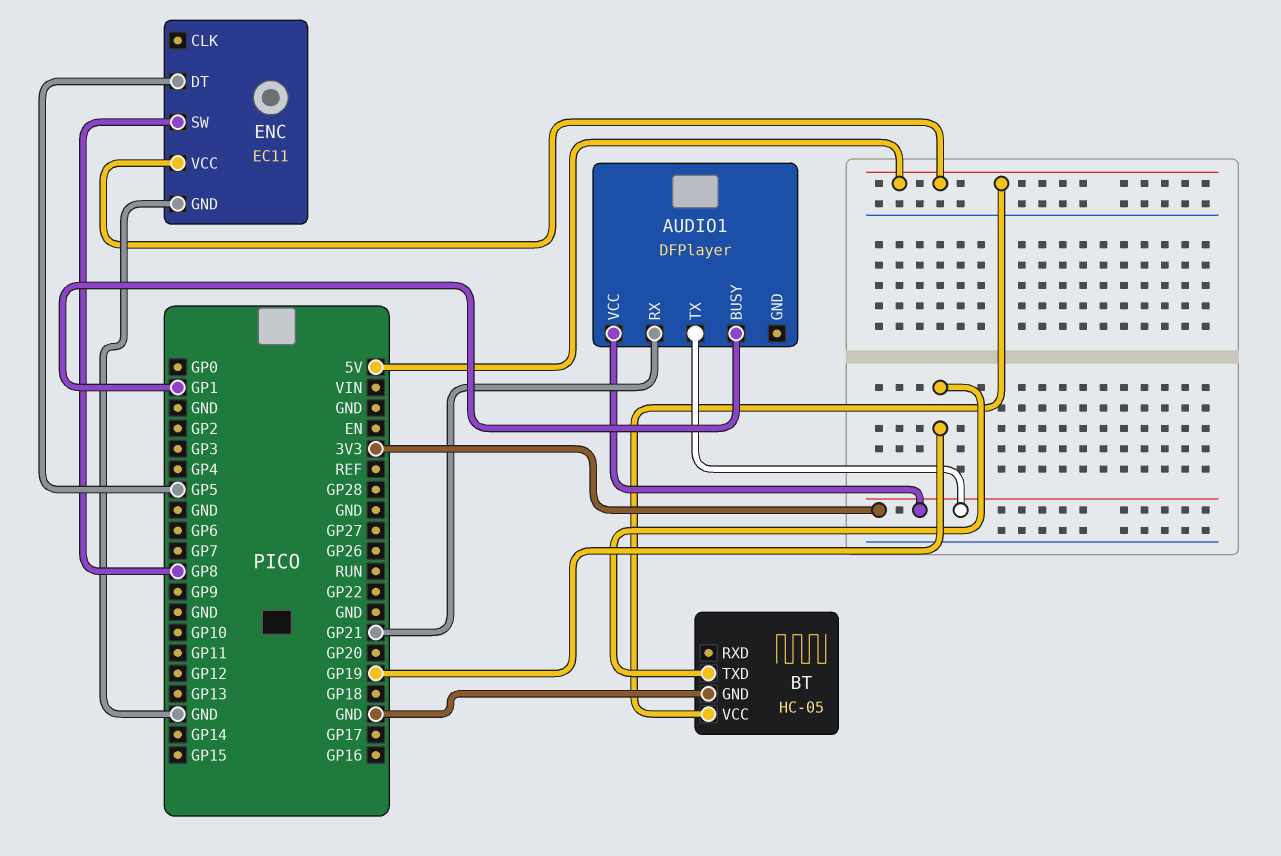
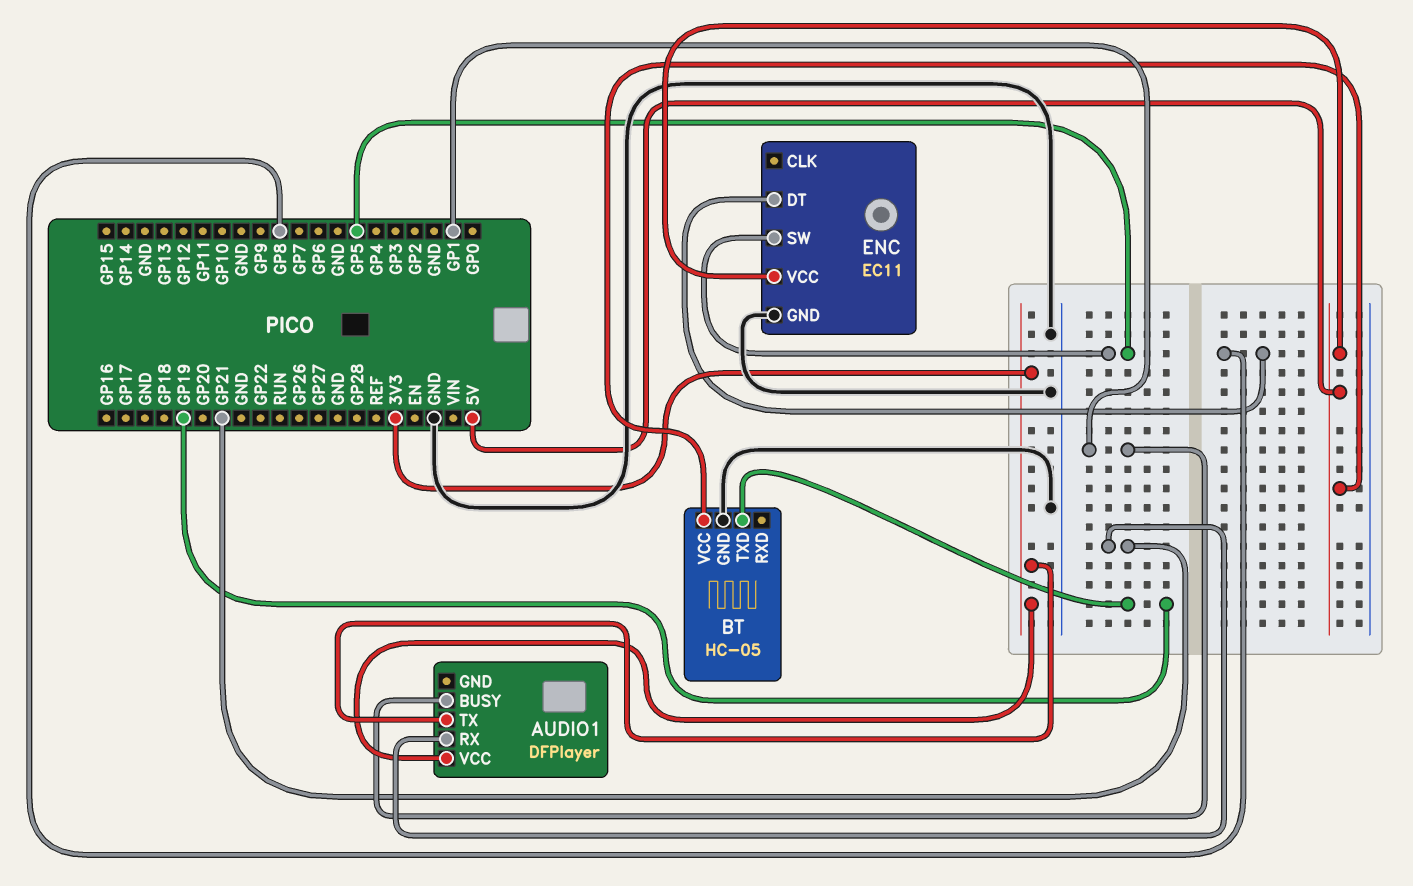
ENC pin DT: GP5 -> GP8
ENC pin SW: GP8 -> GP5

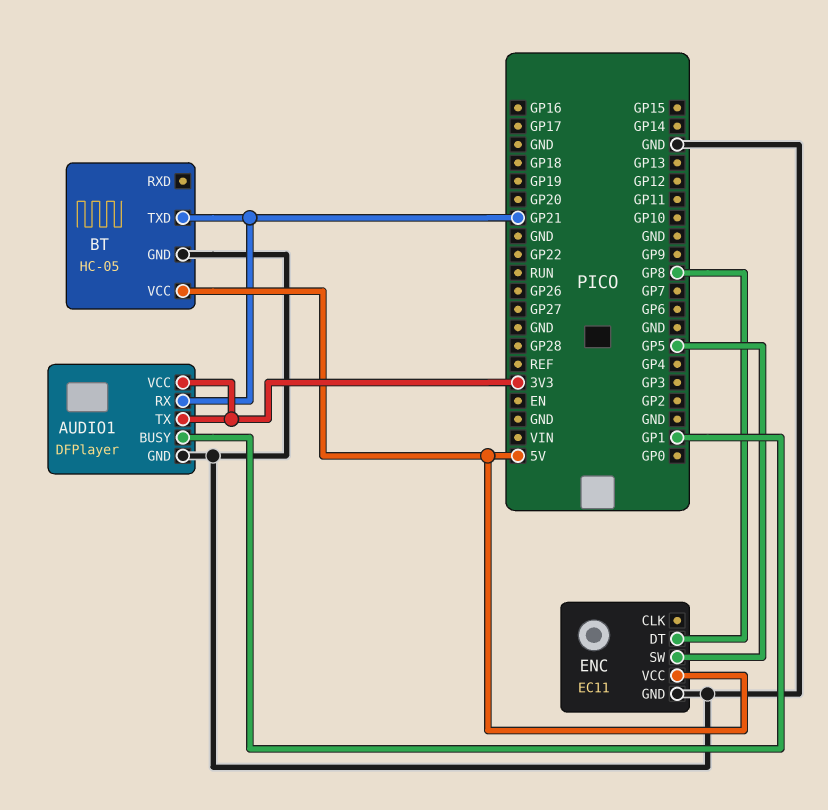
AUDIO1 pin GND: none -> GND
BT pin TXD: GP19 -> GP21

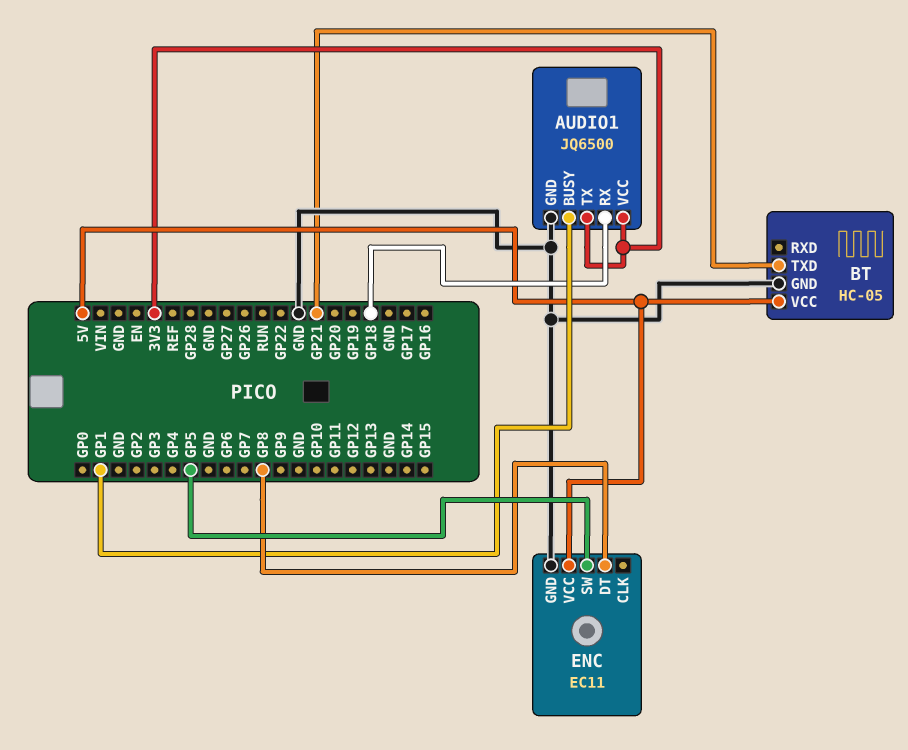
AUDIO1: DFPlayer -> JQ6500
AUDIO1 pin RX: GP21 -> GP18

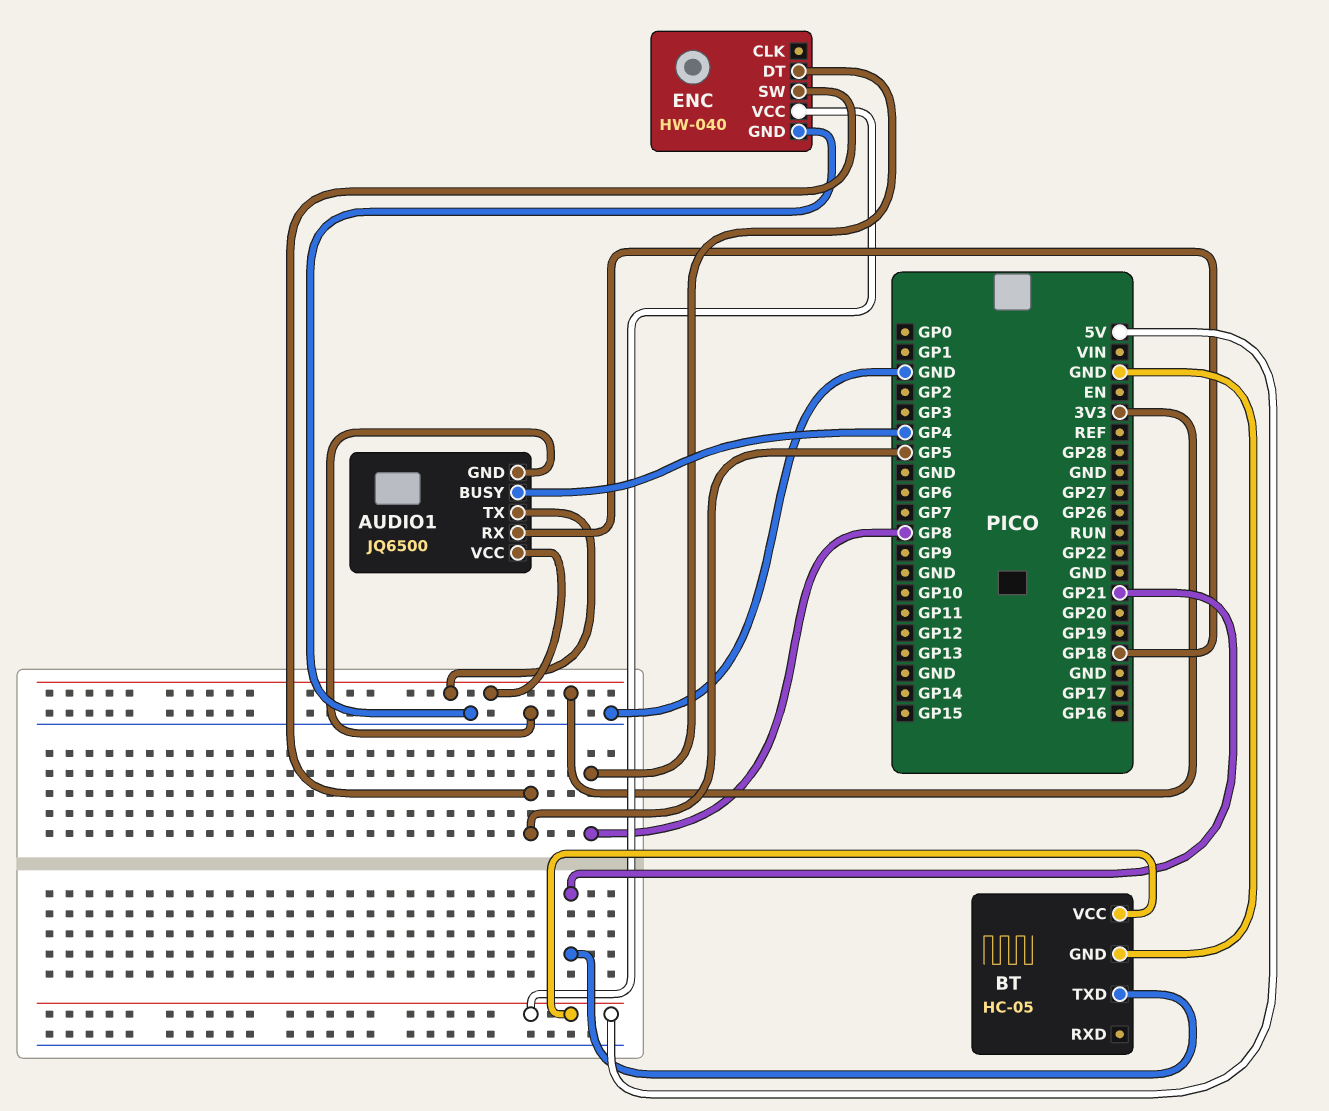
AUDIO1 pin BUSY: GP1 -> GP4
ENC: EC11 -> HW-040

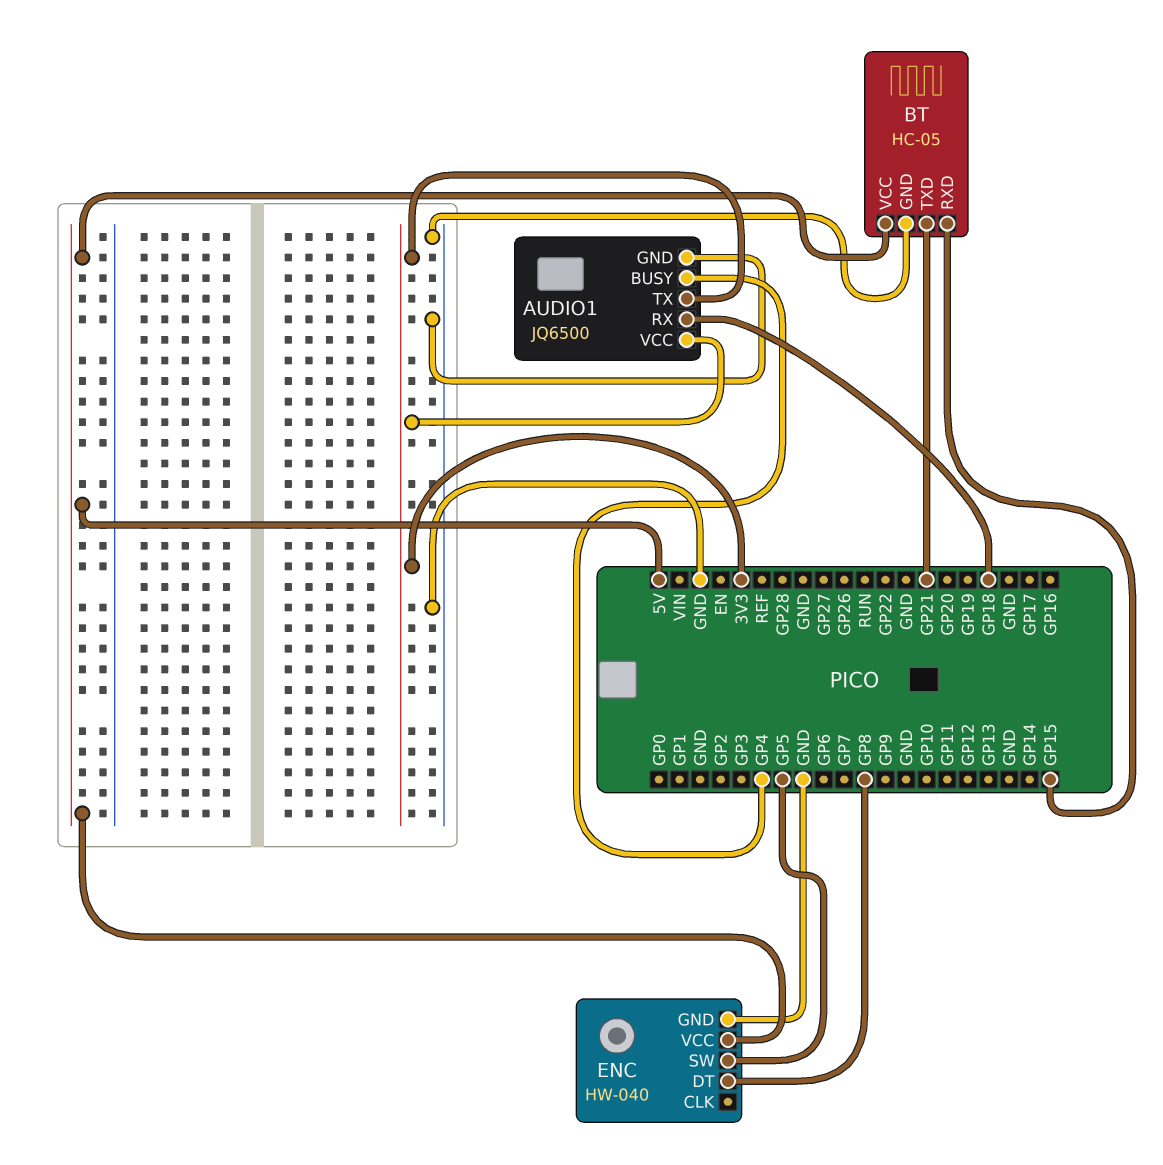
BT pin RXD: none -> GP15

